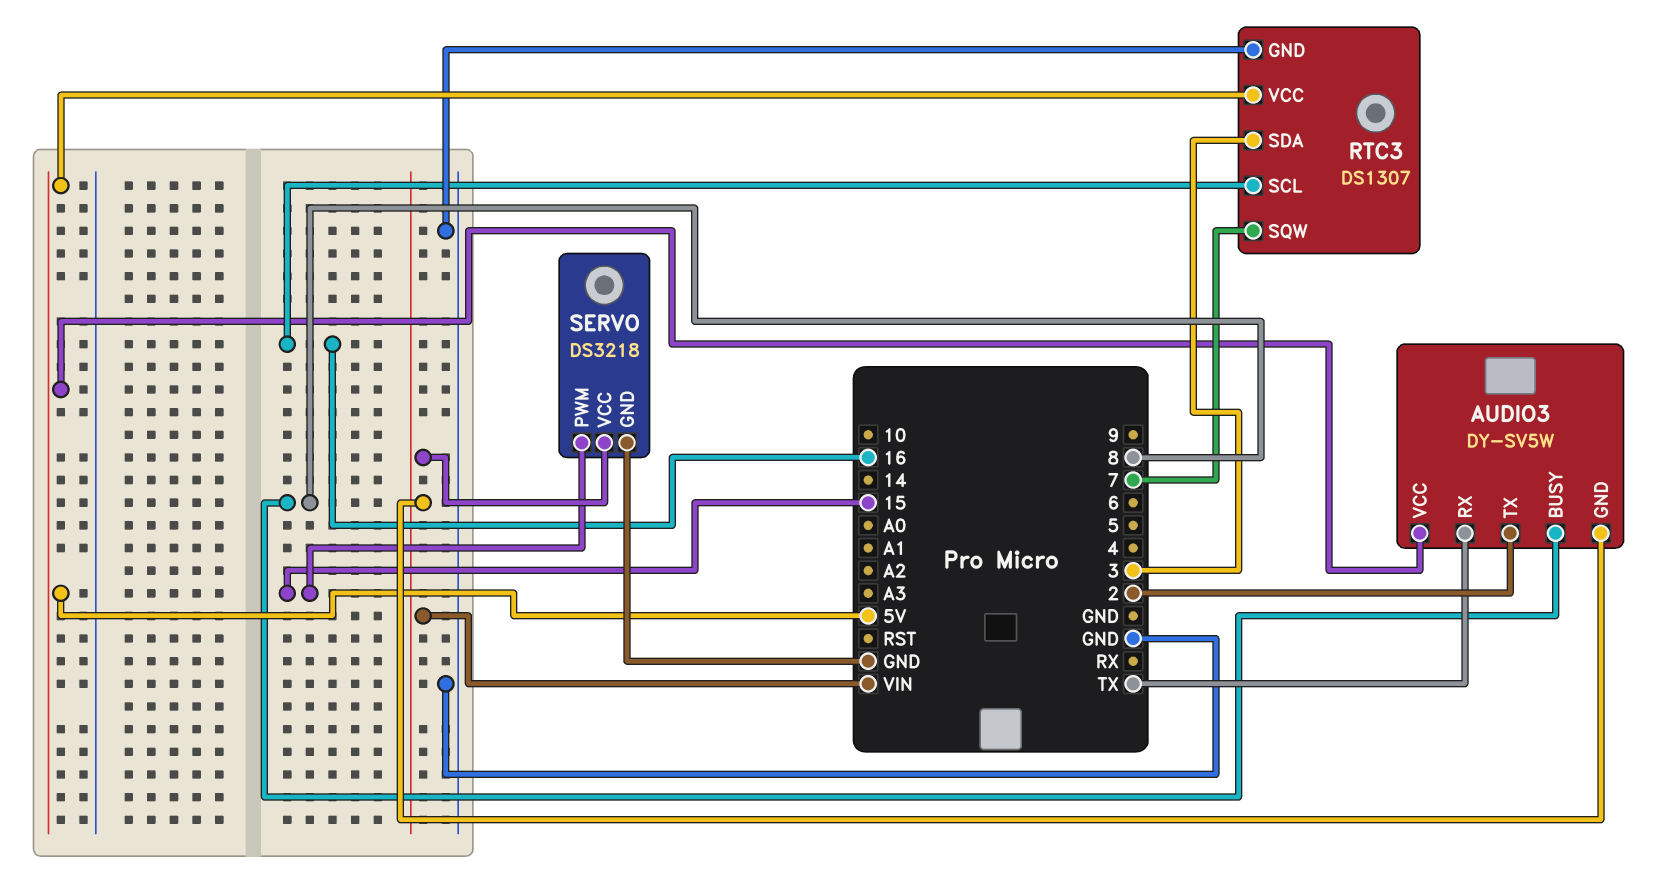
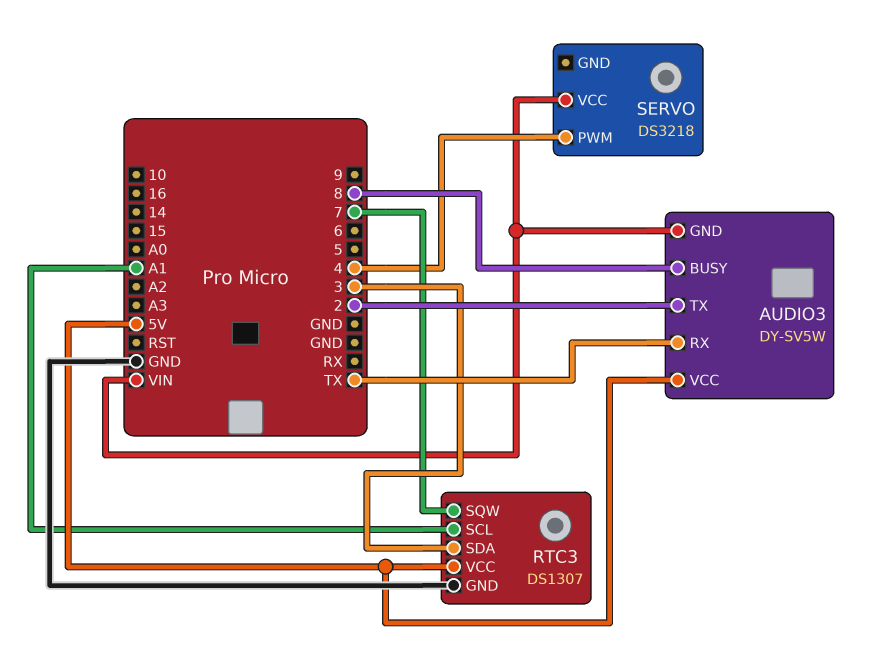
RTC3 pin SCL: 16 -> A1
SERVO pin GND: GND -> none
SERVO pin PWM: 15 -> 4

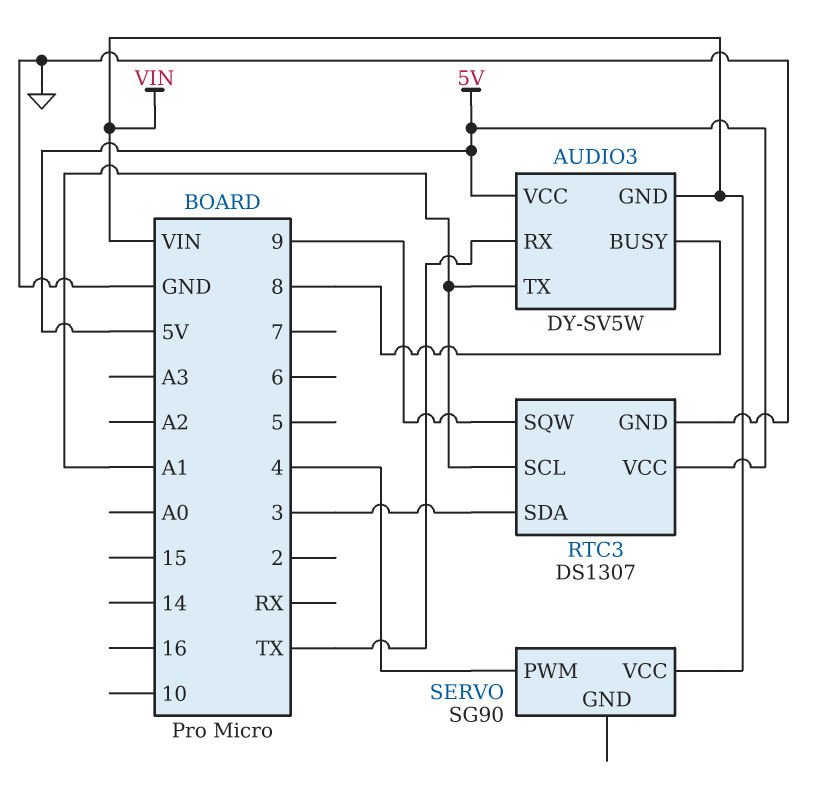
AUDIO3 pin TX: 2 -> A1
RTC3 pin SQW: 7 -> 9
SERVO: DS3218 -> SG90

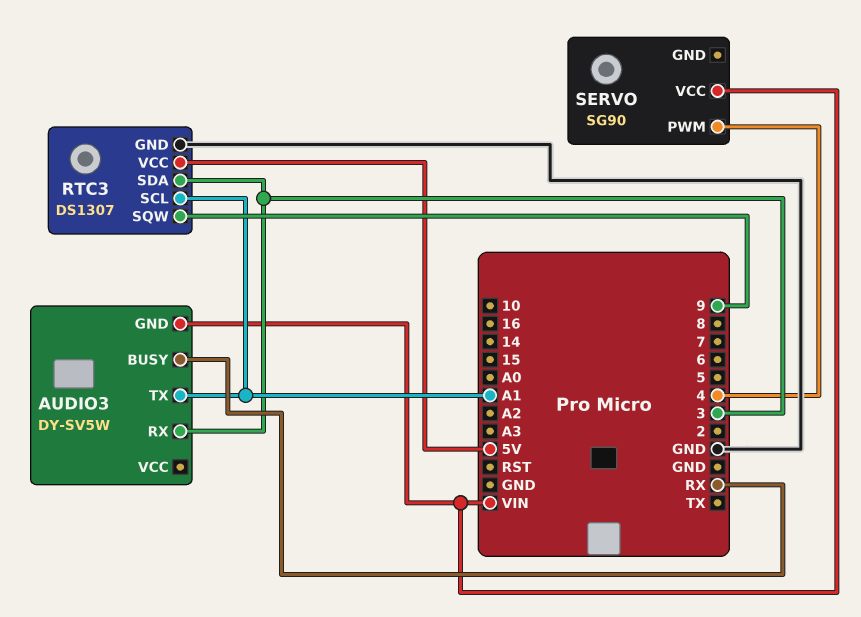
AUDIO3 pin BUSY: 8 -> RX
AUDIO3 pin RX: TX -> 3
AUDIO3 pin VCC: 5V -> none

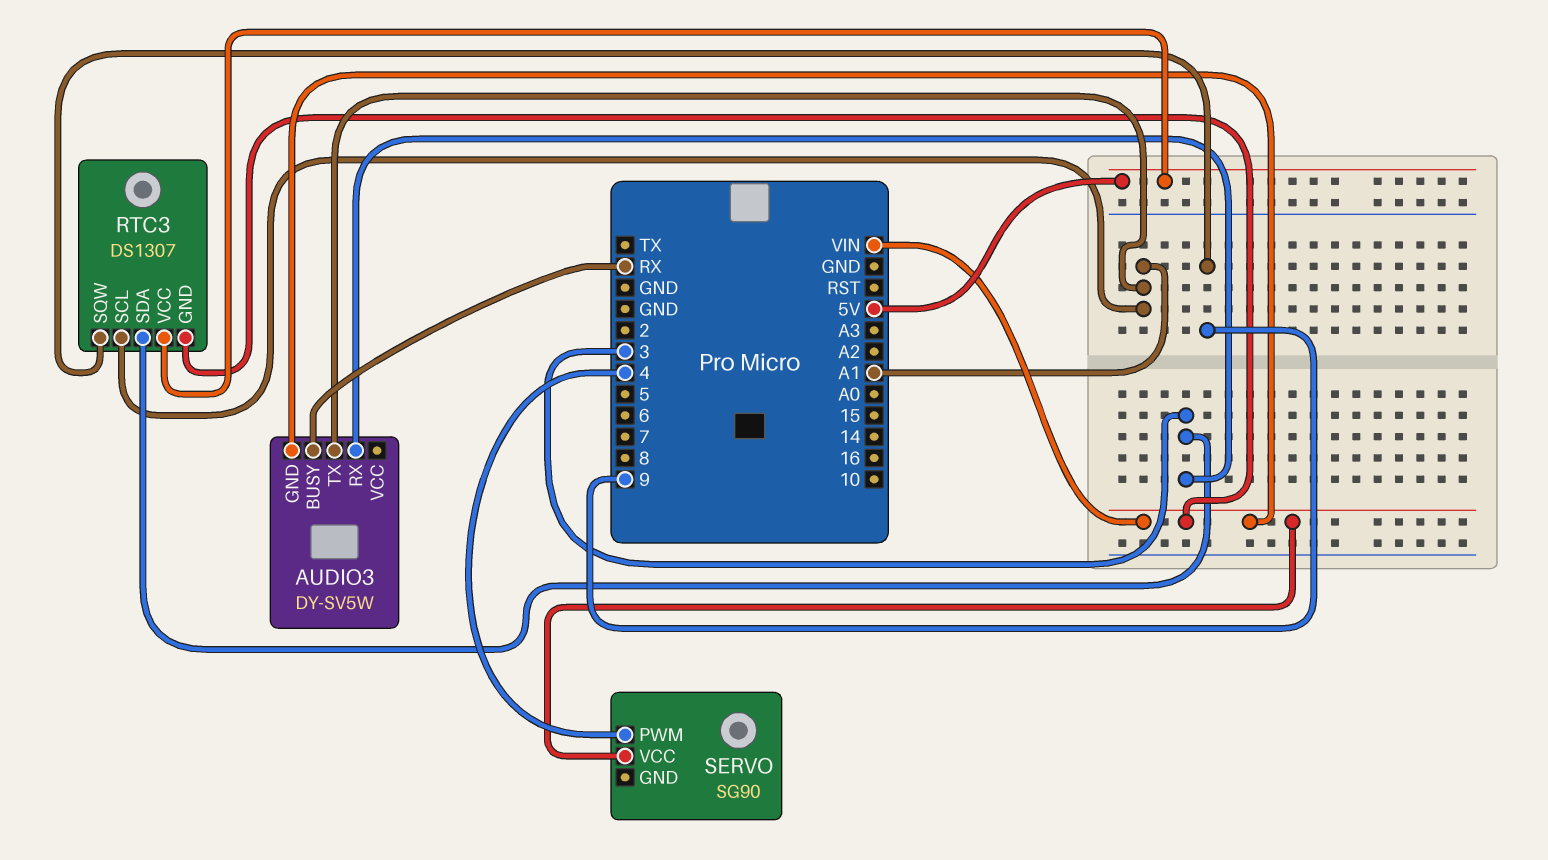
RTC3 pin GND: GND -> VIN

